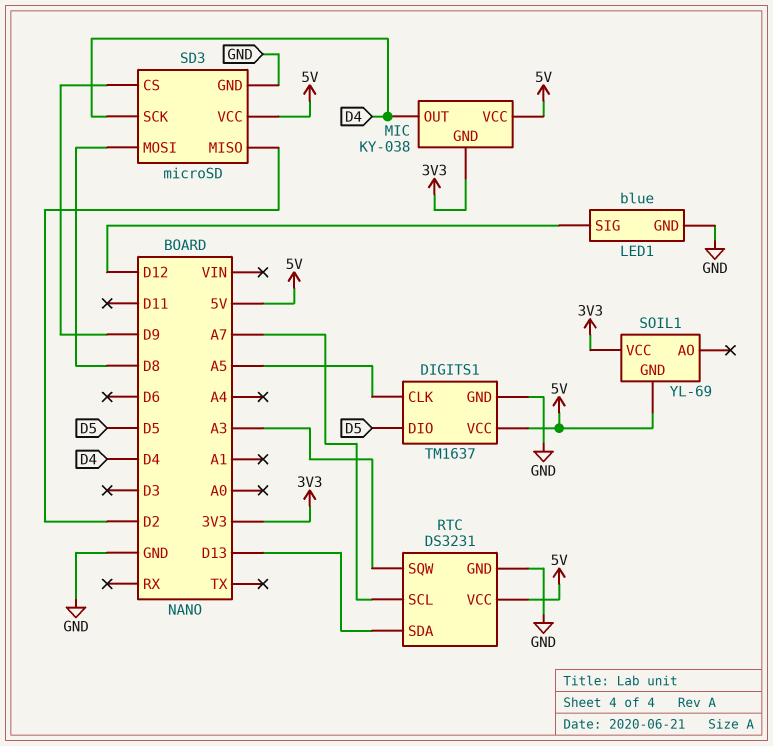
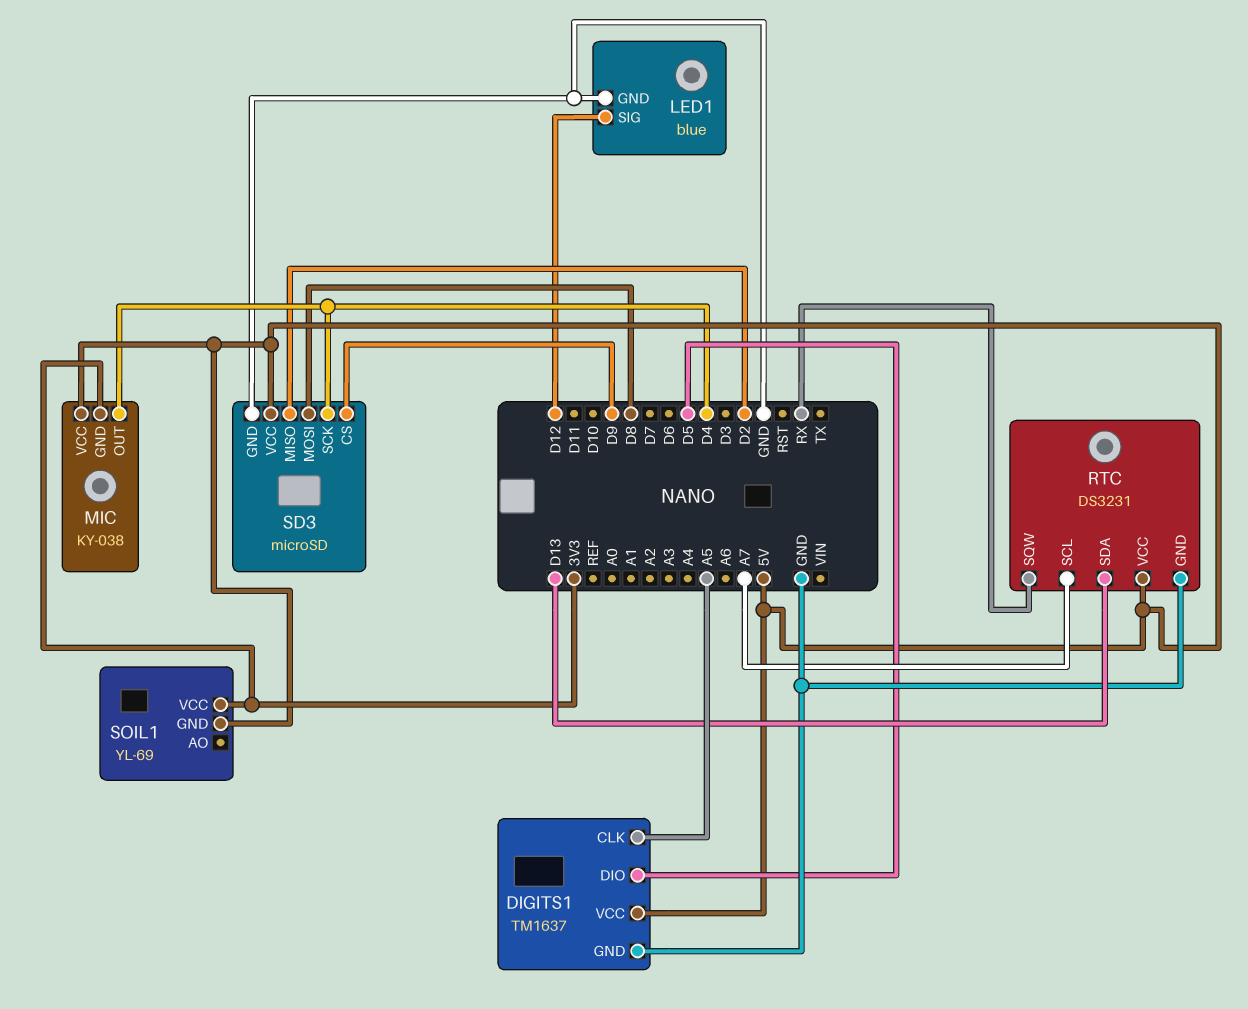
RTC pin SQW: A3 -> RX

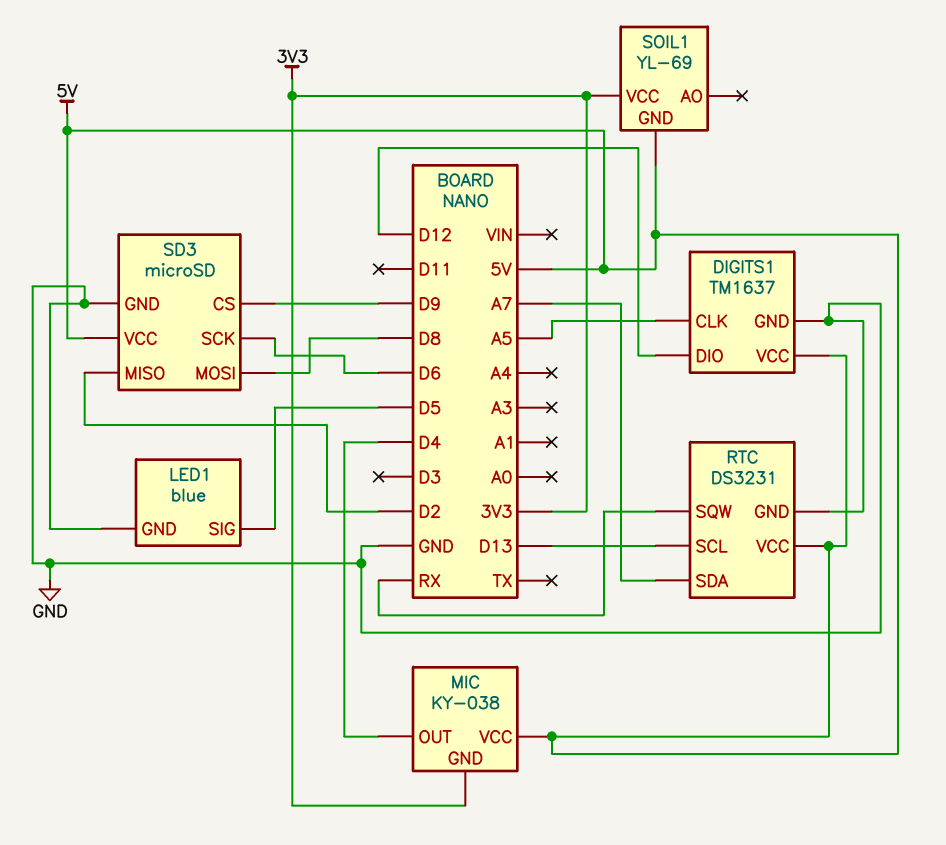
DIGITS1 pin DIO: D5 -> D12
LED1 pin SIG: D12 -> D5
RTC pin SCL: A7 -> D13
RTC pin SDA: D13 -> A7
SD3 pin SCK: D4 -> D6

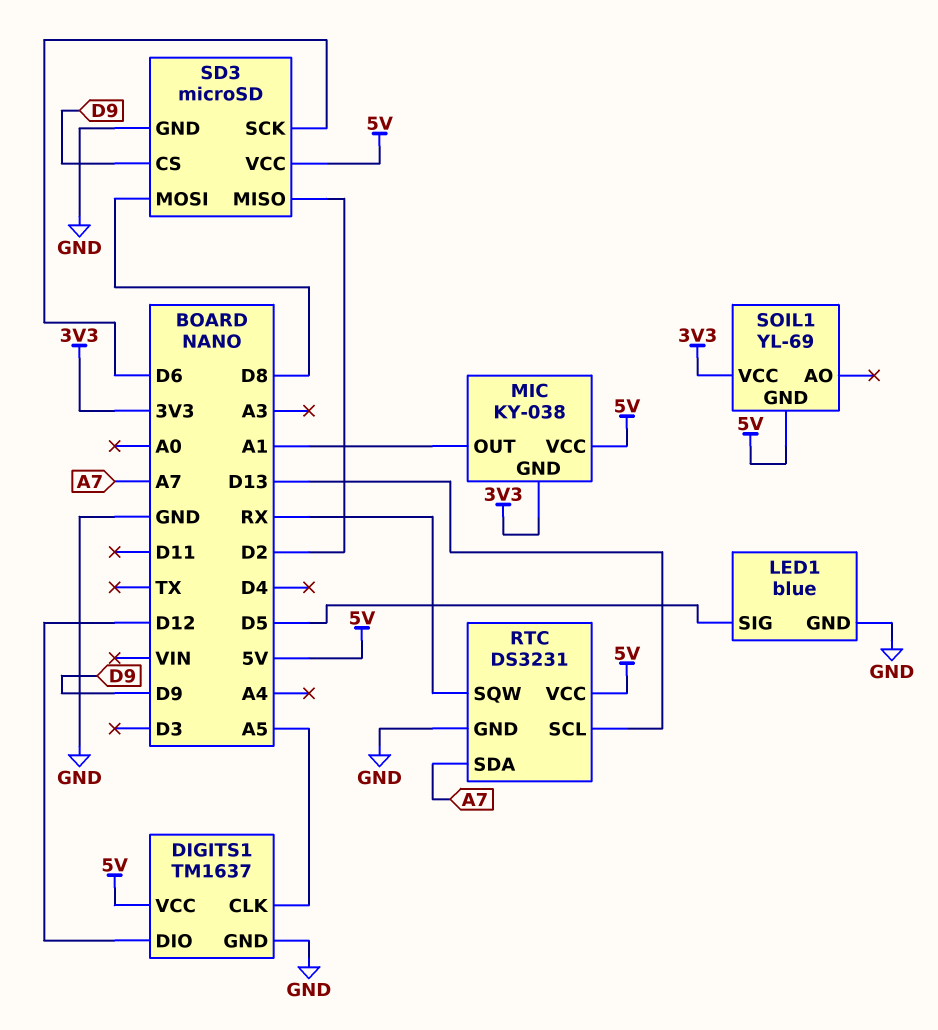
MIC pin OUT: D4 -> A1

